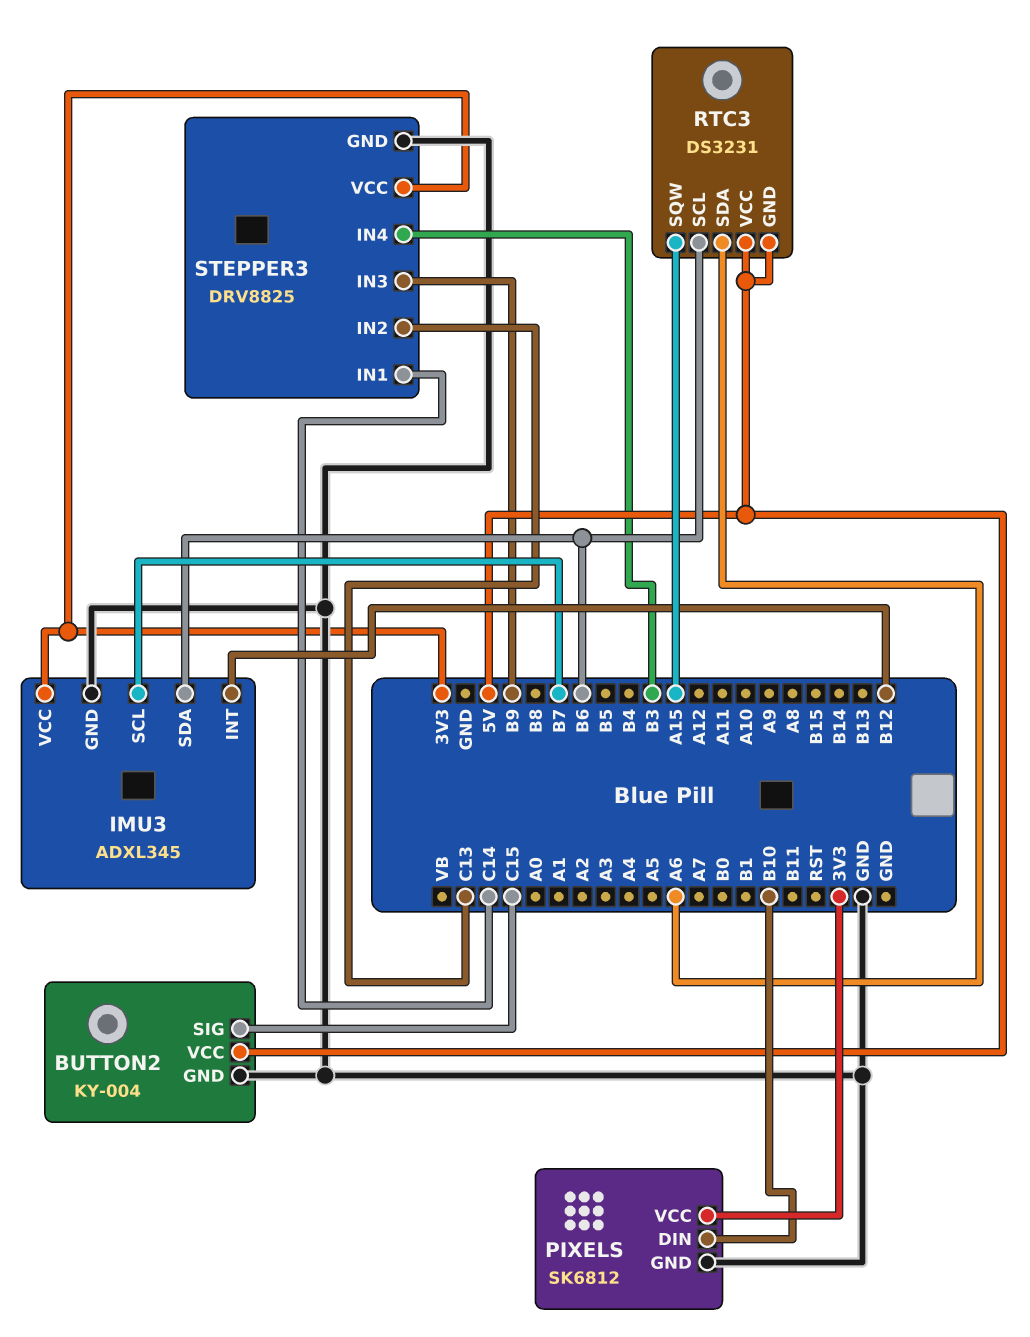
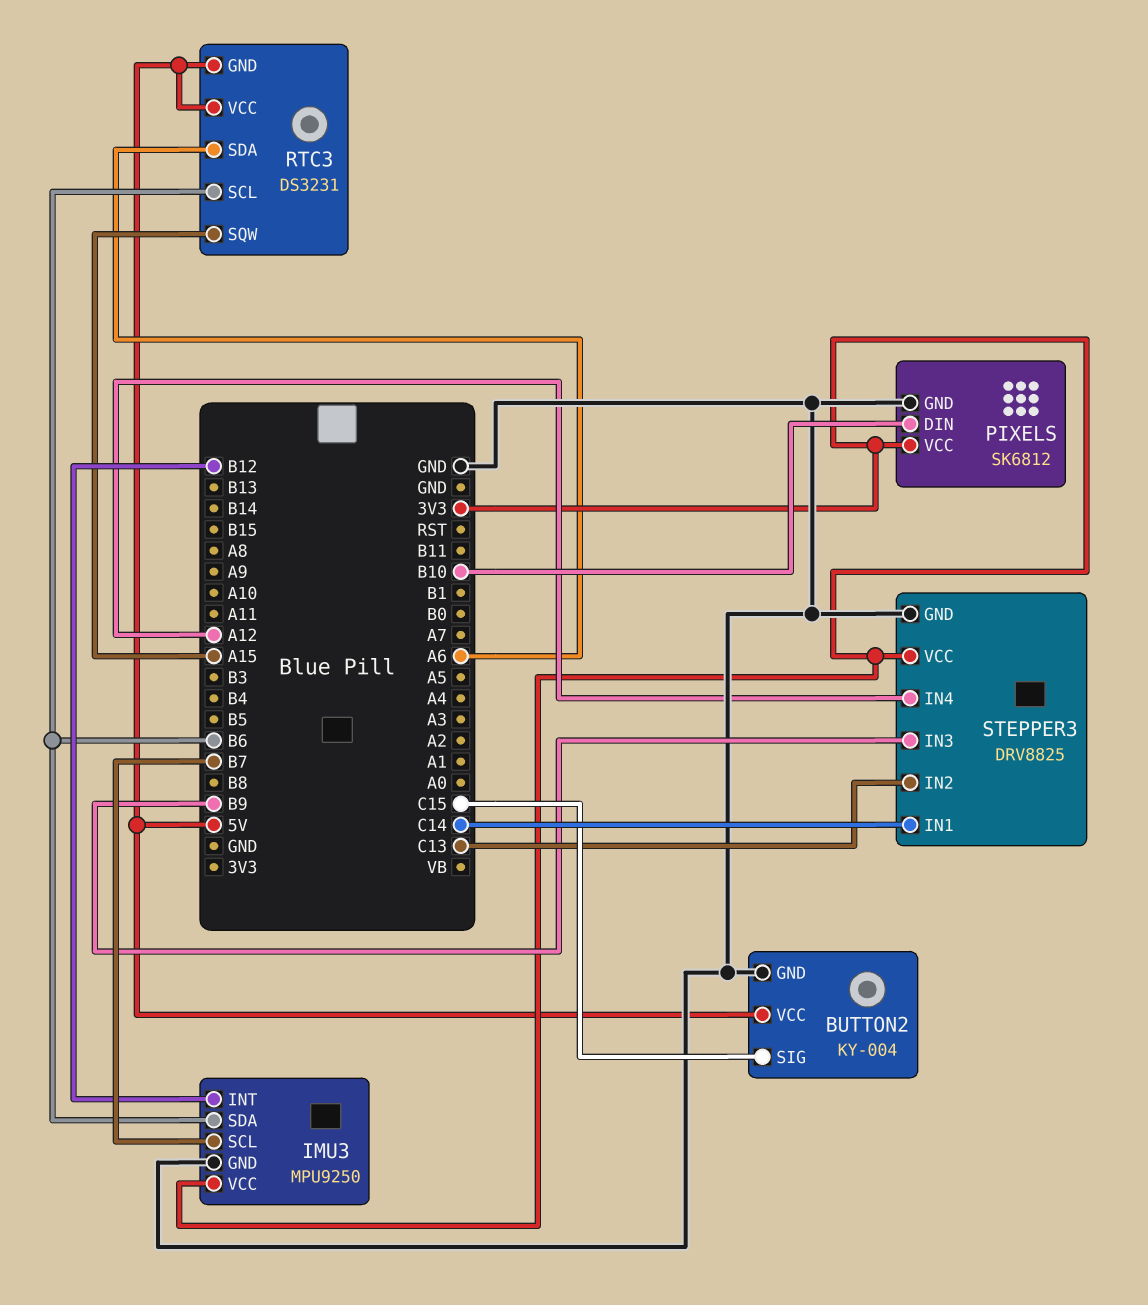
IMU3: ADXL345 -> MPU9250
STEPPER3 pin IN4: B3 -> A12

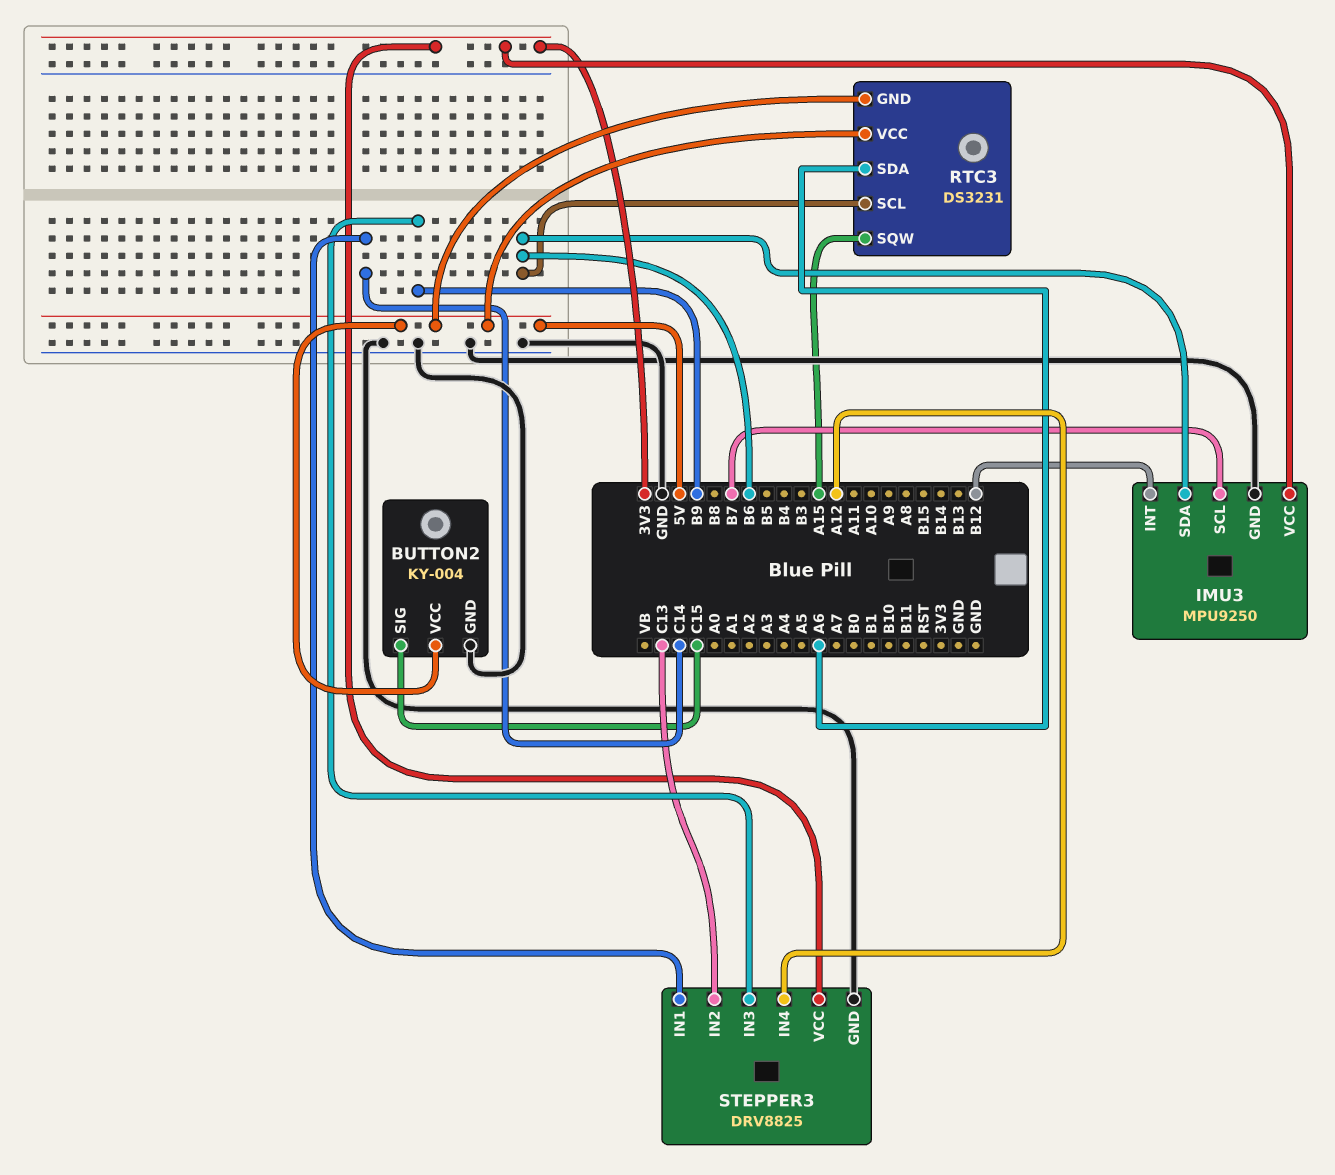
PIXELS: SK6812 -> none
PIXELS pin DIN: B10 -> none
PIXELS pin GND: GND -> none
PIXELS pin VCC: 3V3 -> none

